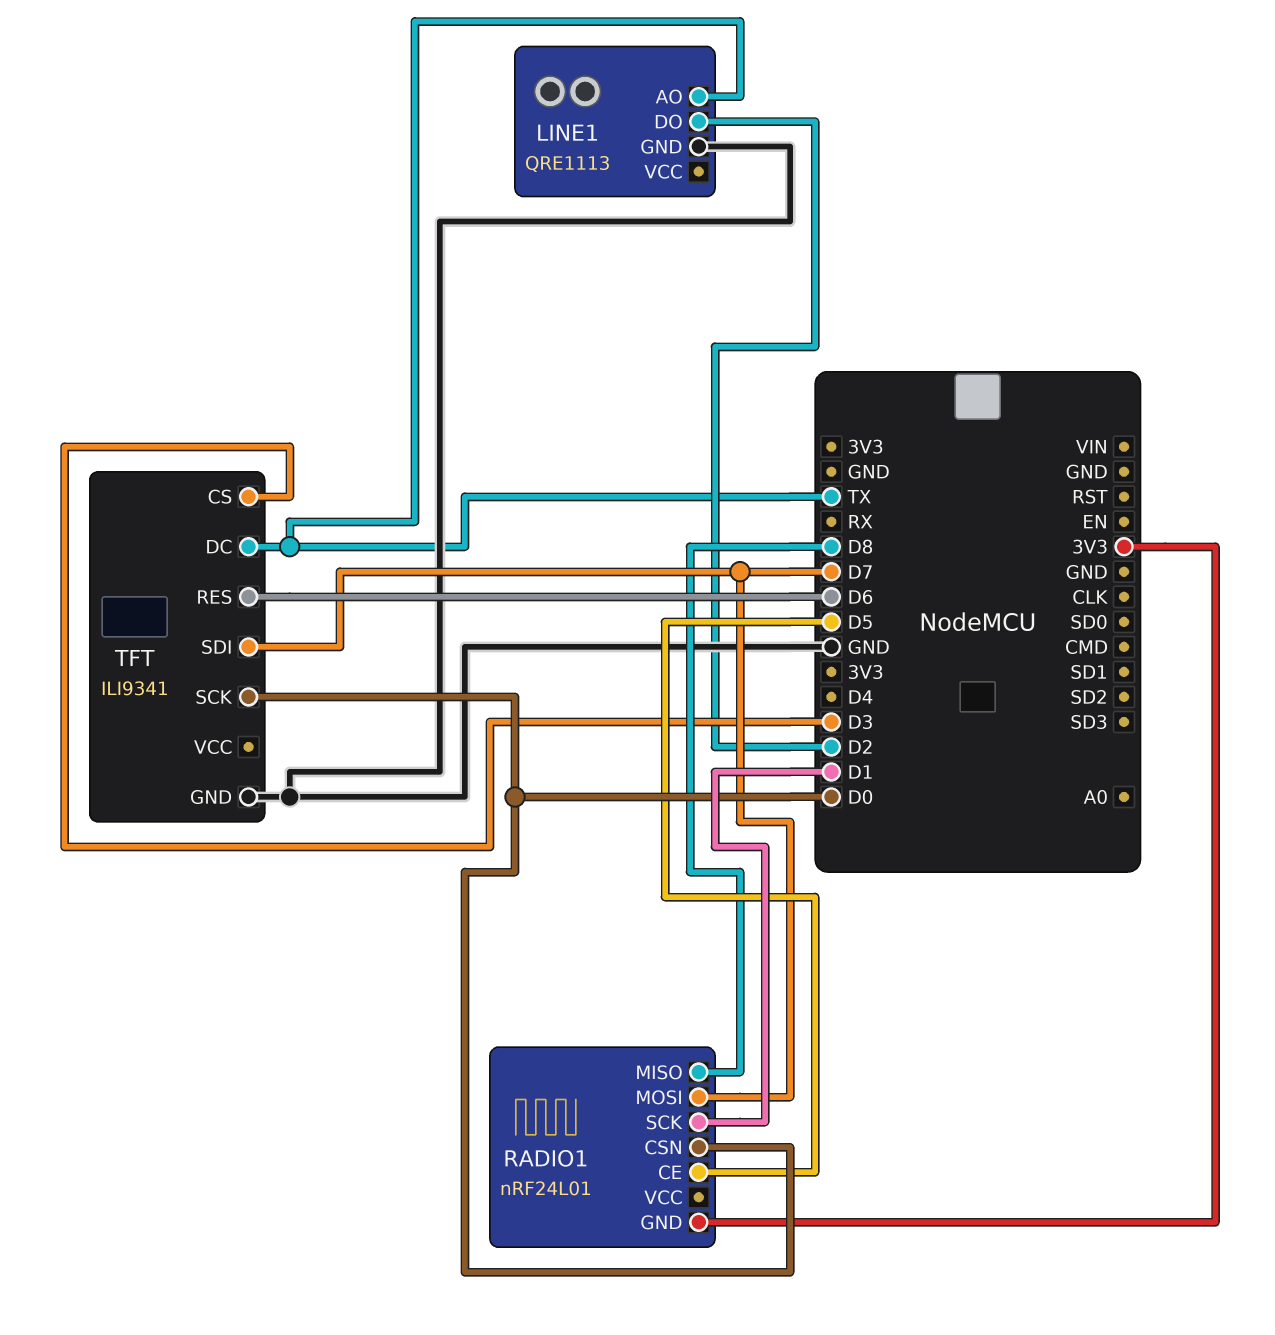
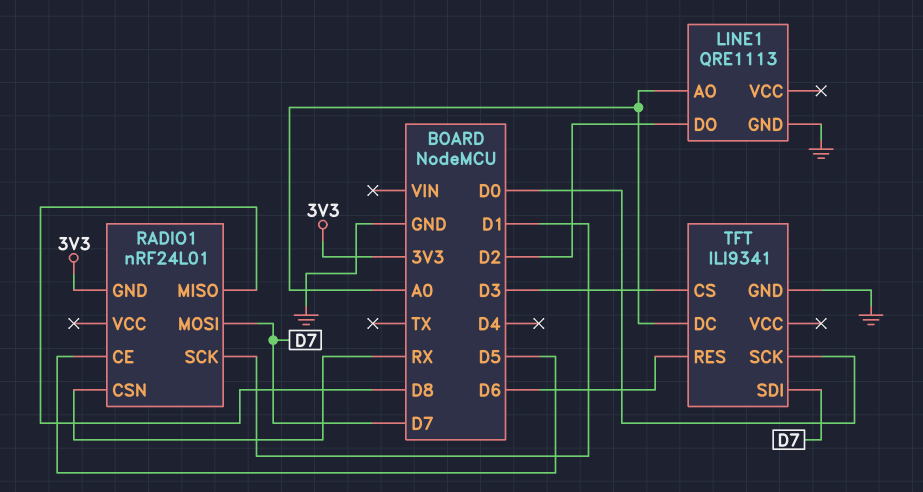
LINE1 pin AO: TX -> A0
RADIO1 pin CSN: D0 -> RX
TFT pin DC: TX -> A0

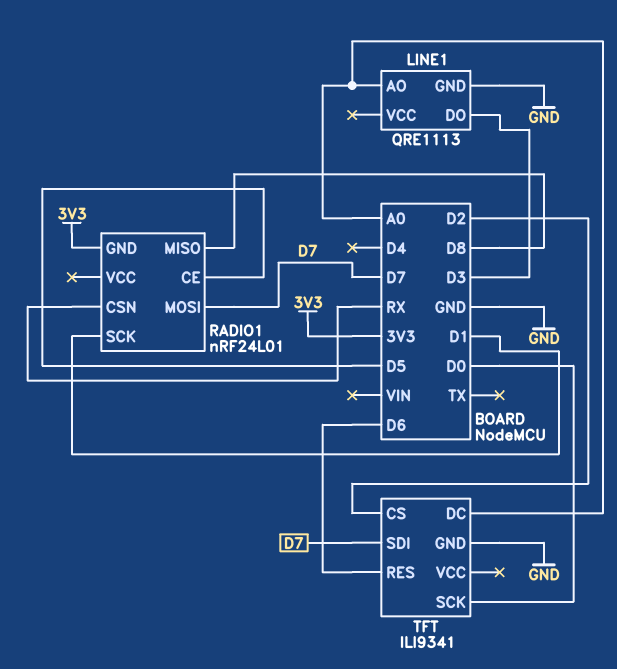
LINE1 pin DO: D2 -> D3
TFT pin CS: D3 -> D2

